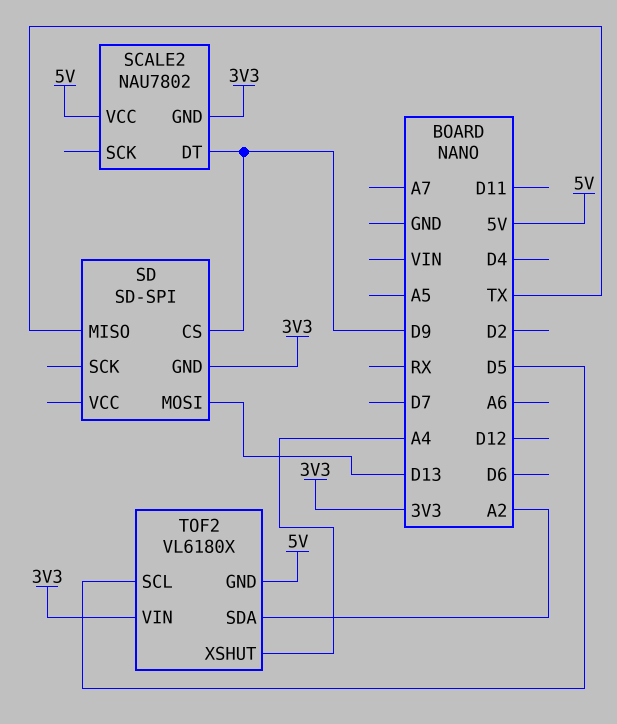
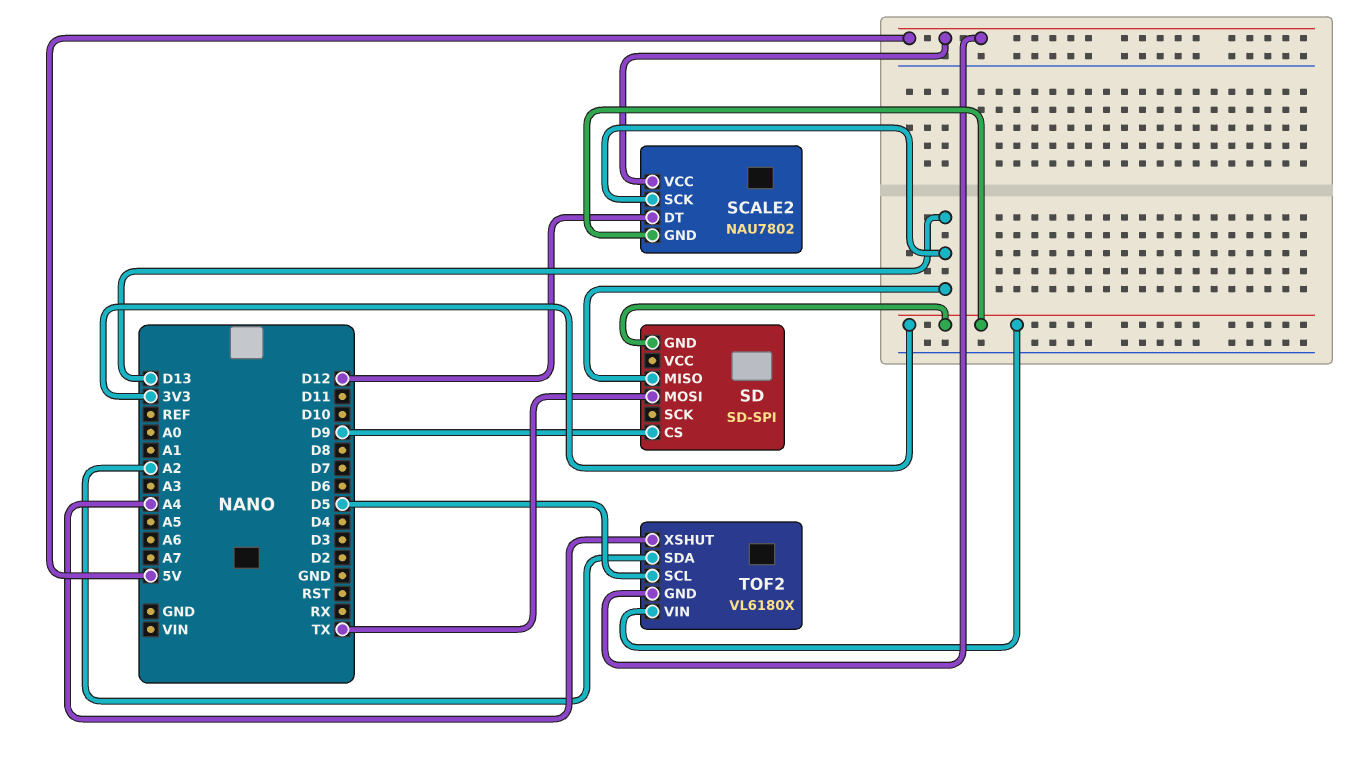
SCALE2 pin DT: D9 -> D12
SCALE2 pin SCK: none -> D13
SD pin MISO: TX -> D13
SD pin MOSI: D13 -> TX

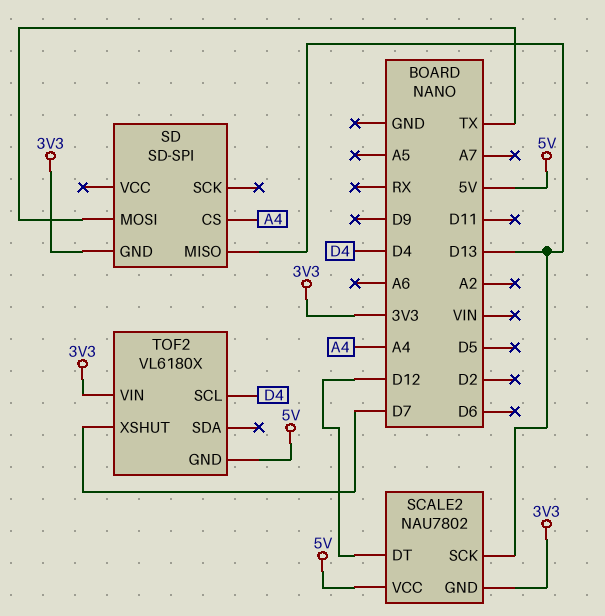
SD pin CS: D9 -> A4
TOF2 pin SCL: D5 -> D4
TOF2 pin SDA: A2 -> none
TOF2 pin XSHUT: A4 -> D7

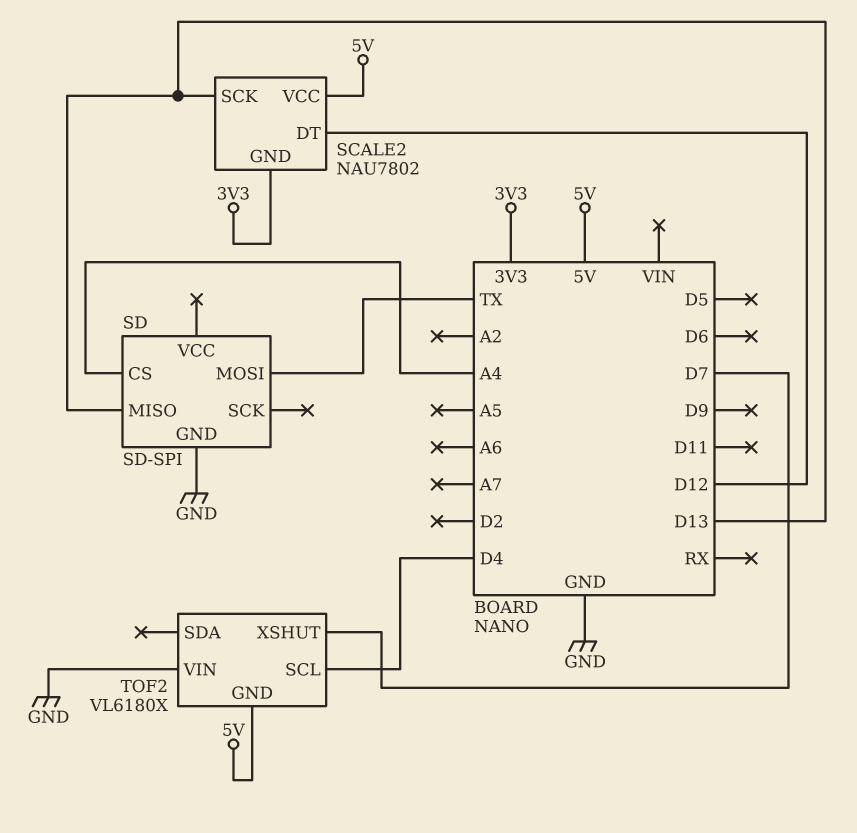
SD pin GND: 3V3 -> GND
TOF2 pin VIN: 3V3 -> GND

